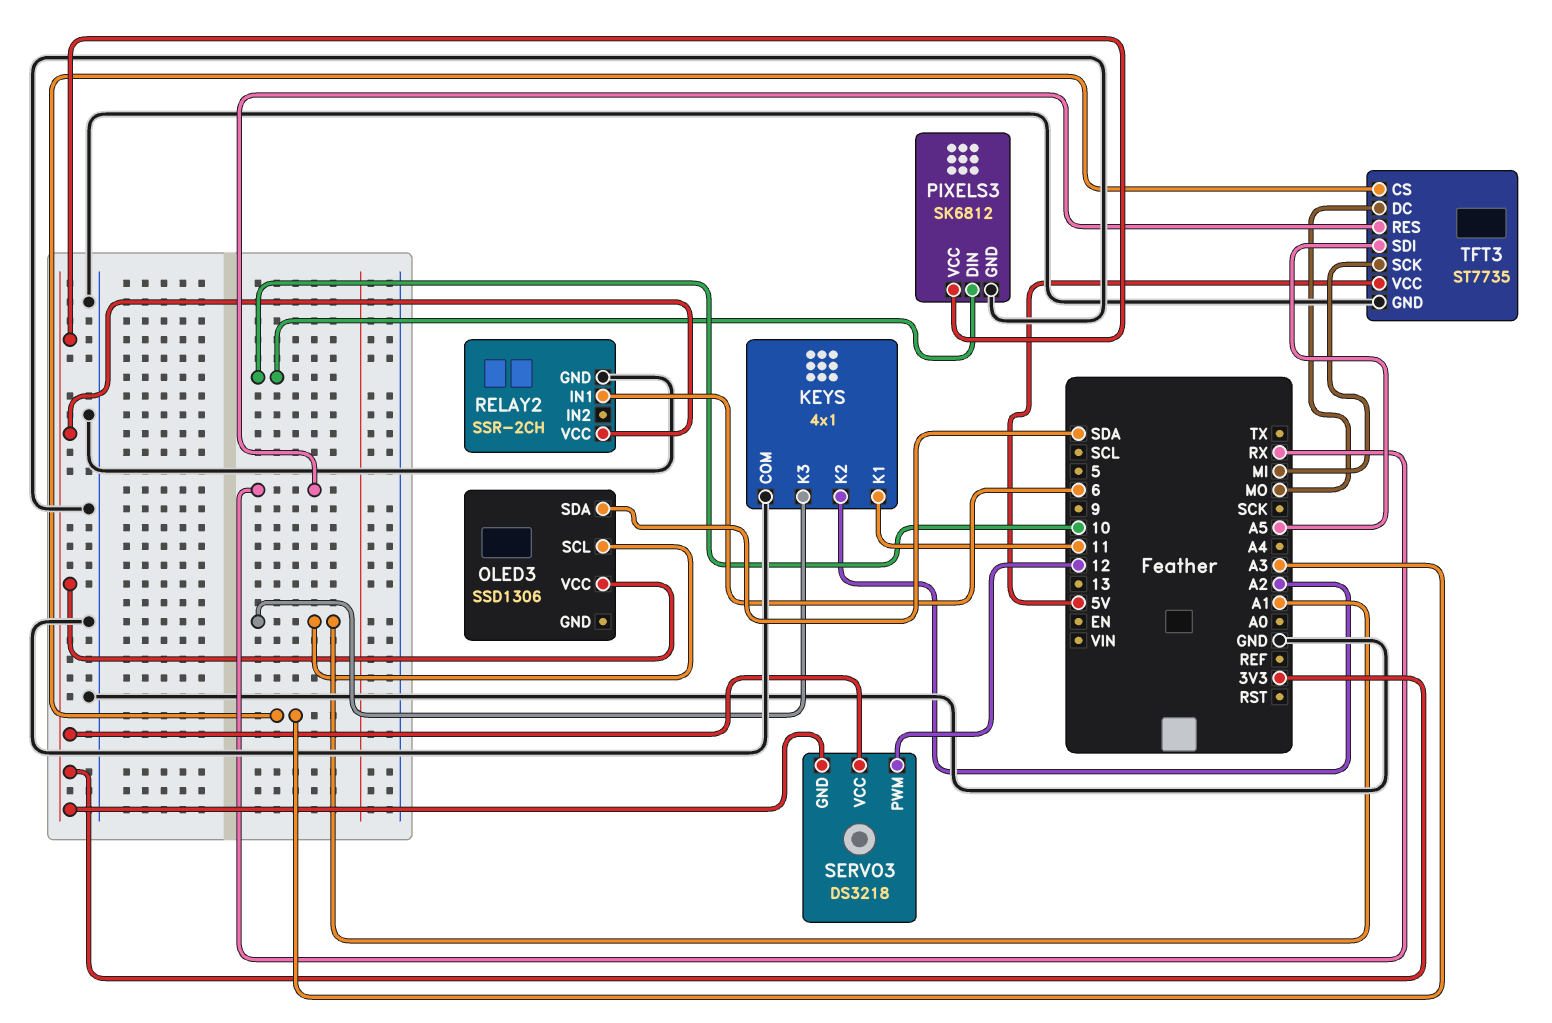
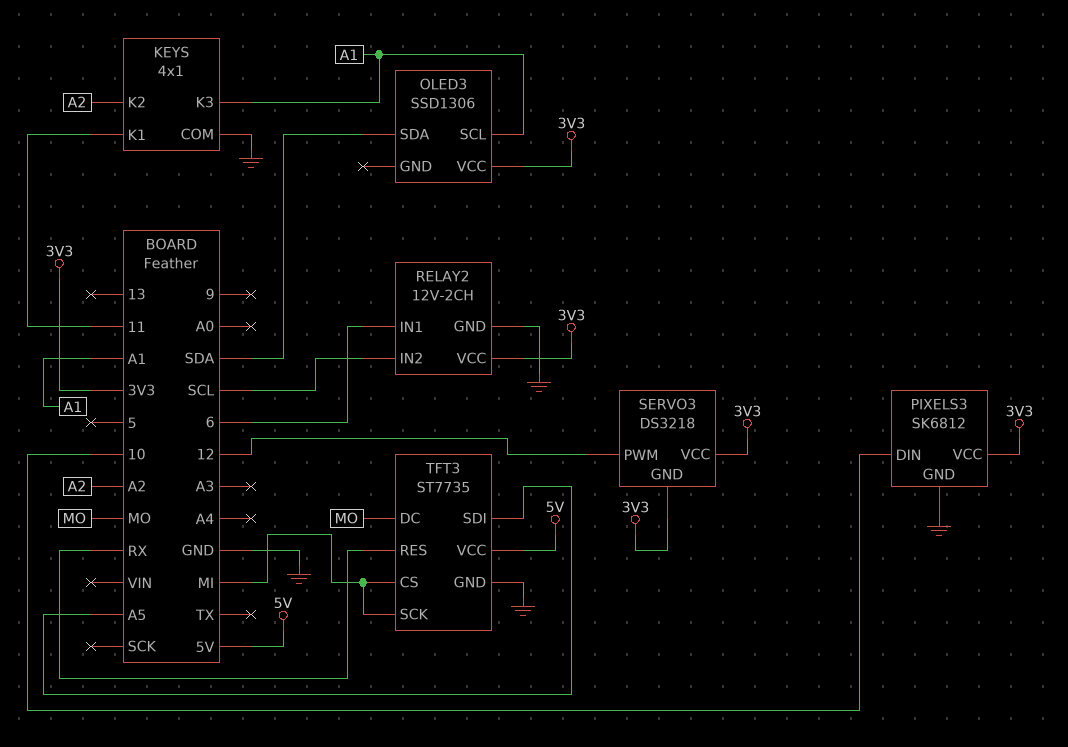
RELAY2: SSR-2CH -> 12V-2CH
RELAY2 pin IN2: none -> SCL
TFT3 pin CS: A3 -> MI

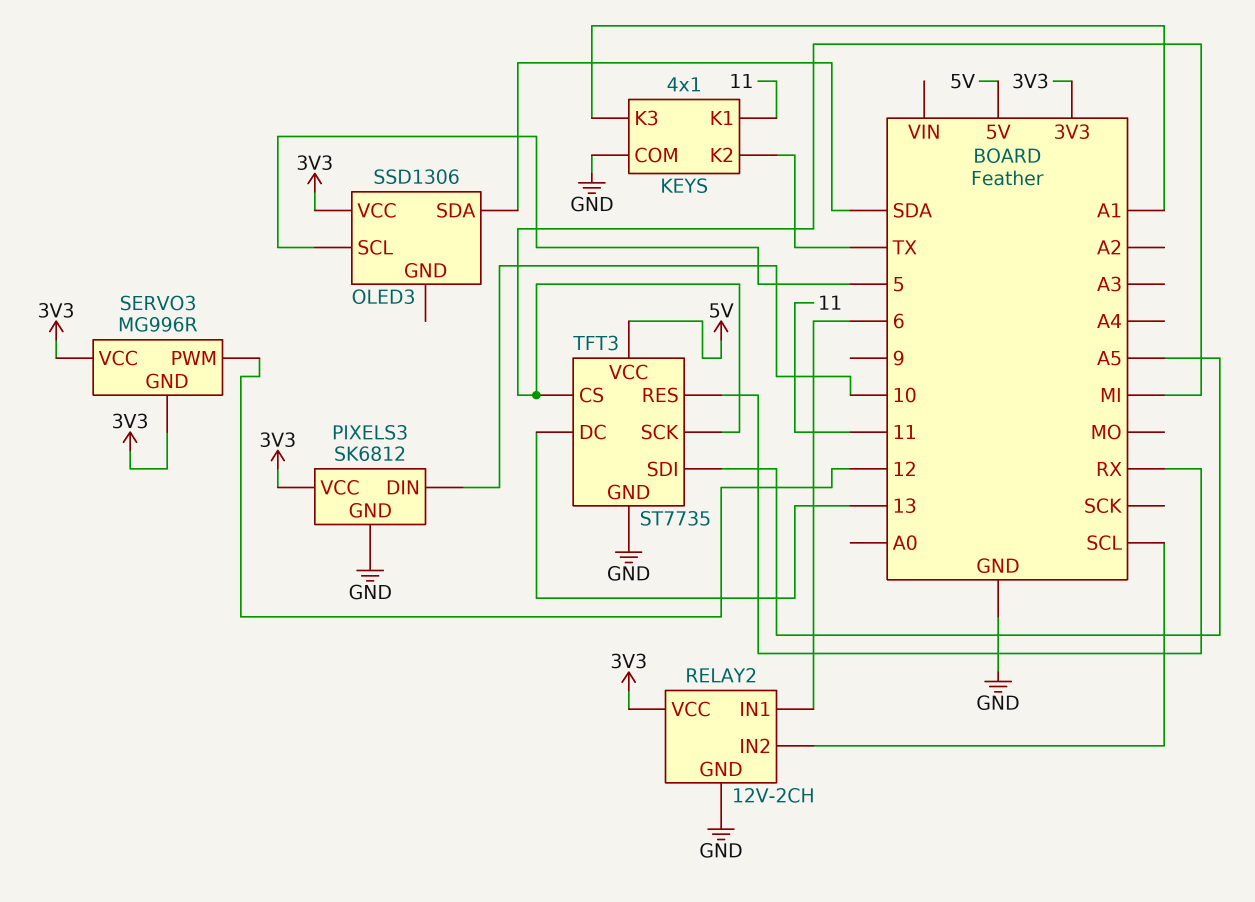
KEYS pin K2: A2 -> TX
OLED3 pin SCL: A1 -> 5
SERVO3: DS3218 -> MG996R
TFT3 pin DC: MO -> 13

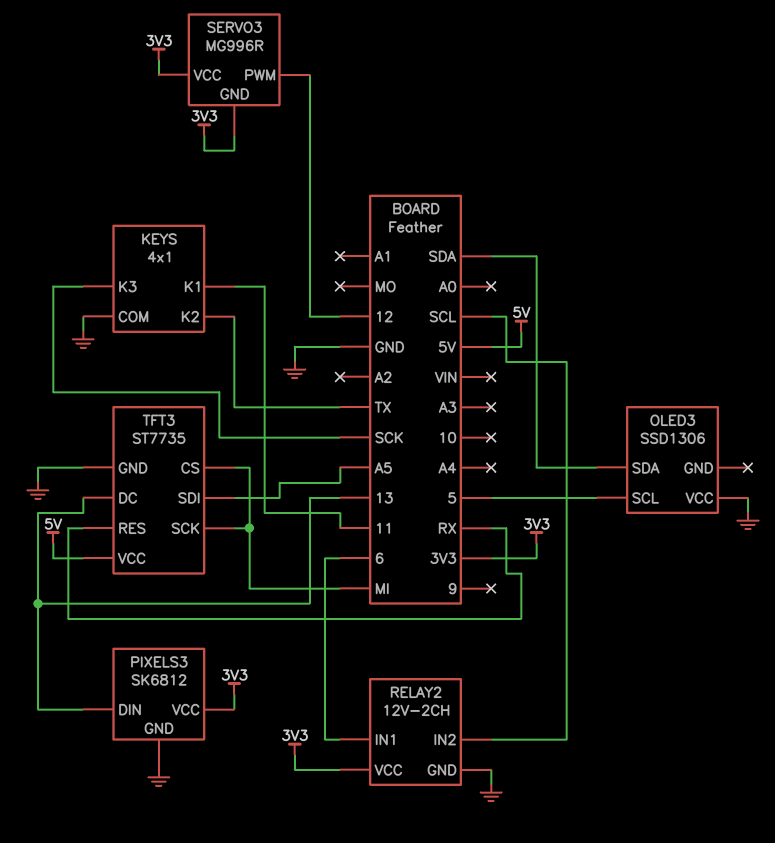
KEYS pin K3: A1 -> SCK
OLED3 pin VCC: 3V3 -> GND
PIXELS3 pin DIN: 10 -> 13

